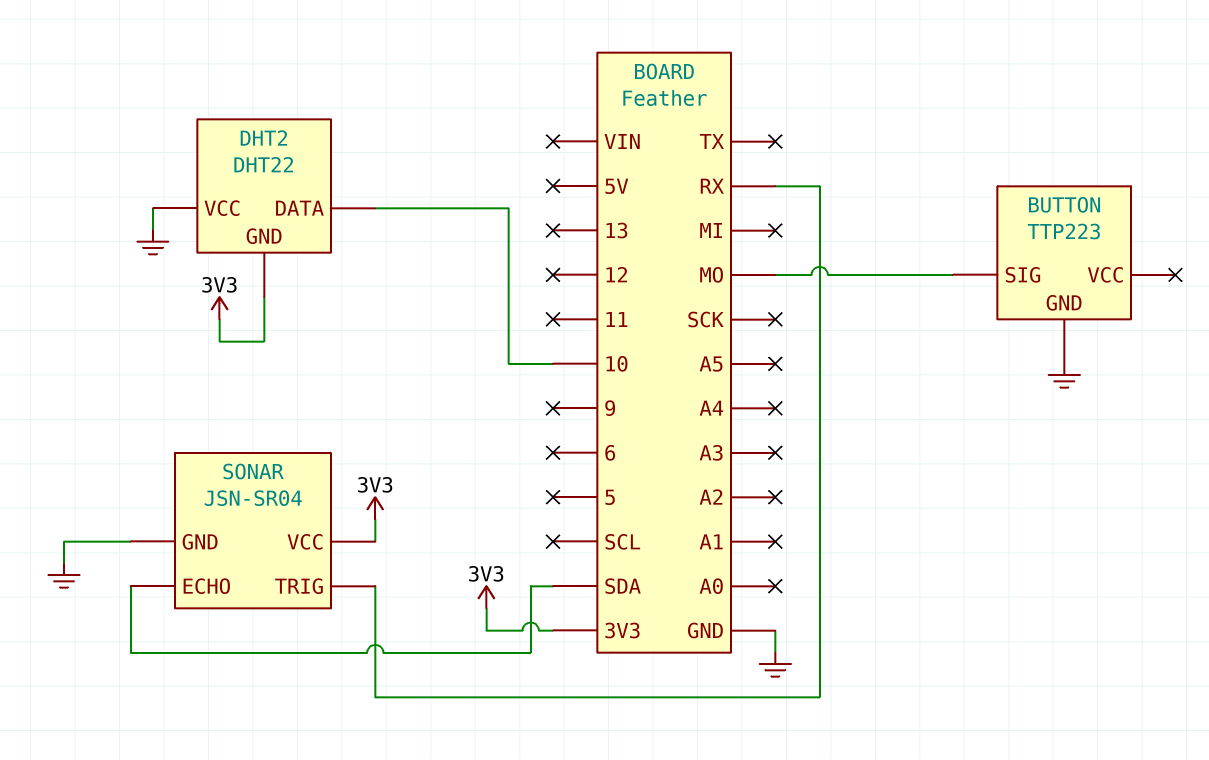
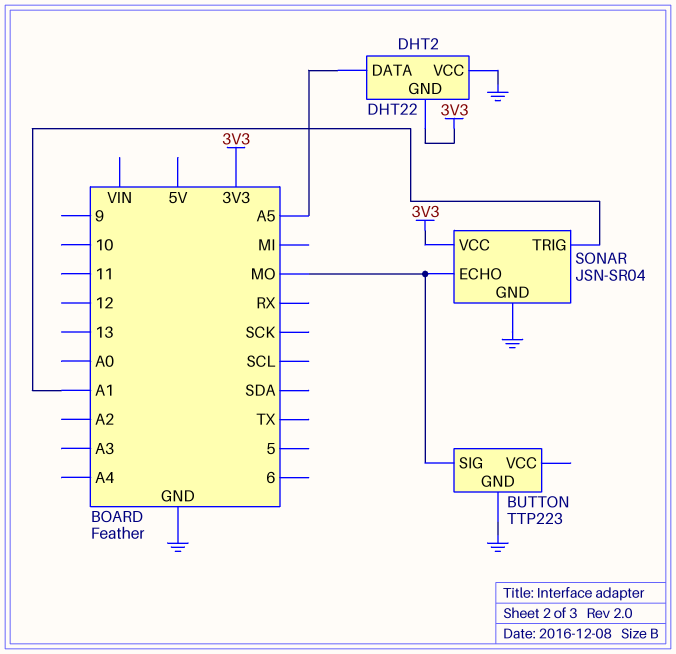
DHT2 pin DATA: 10 -> A5
SONAR pin ECHO: SDA -> MO
SONAR pin TRIG: RX -> A1

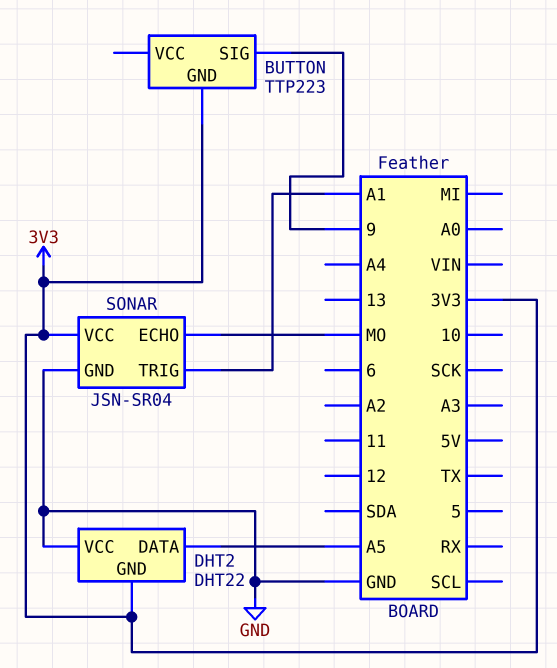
BUTTON pin GND: GND -> 3V3
BUTTON pin SIG: MO -> 9

